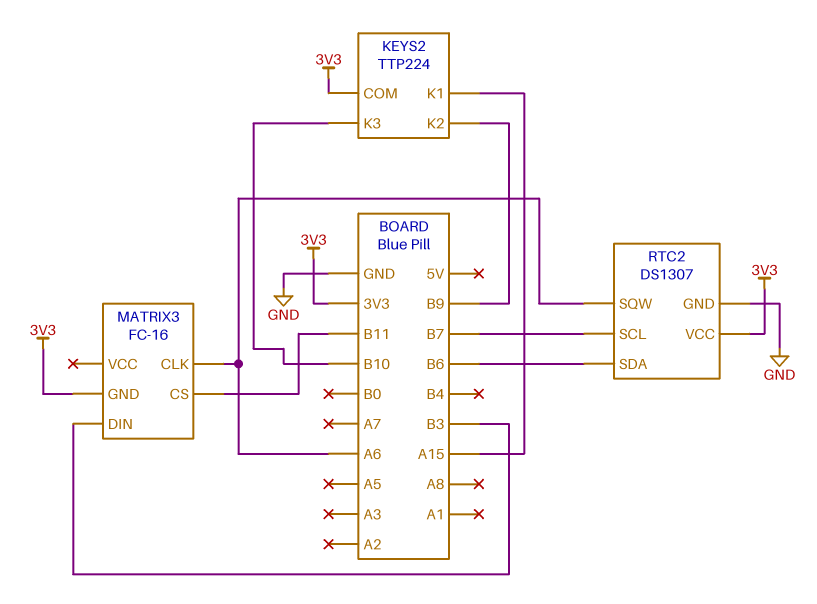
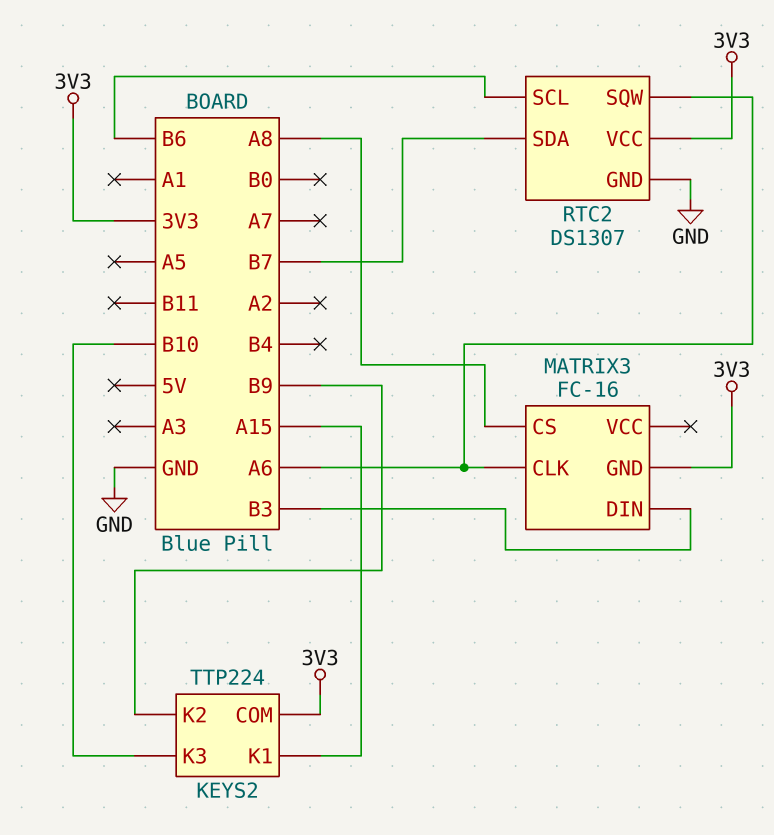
MATRIX3 pin CS: B11 -> A8
RTC2 pin SCL: B7 -> B6
RTC2 pin SDA: B6 -> B7

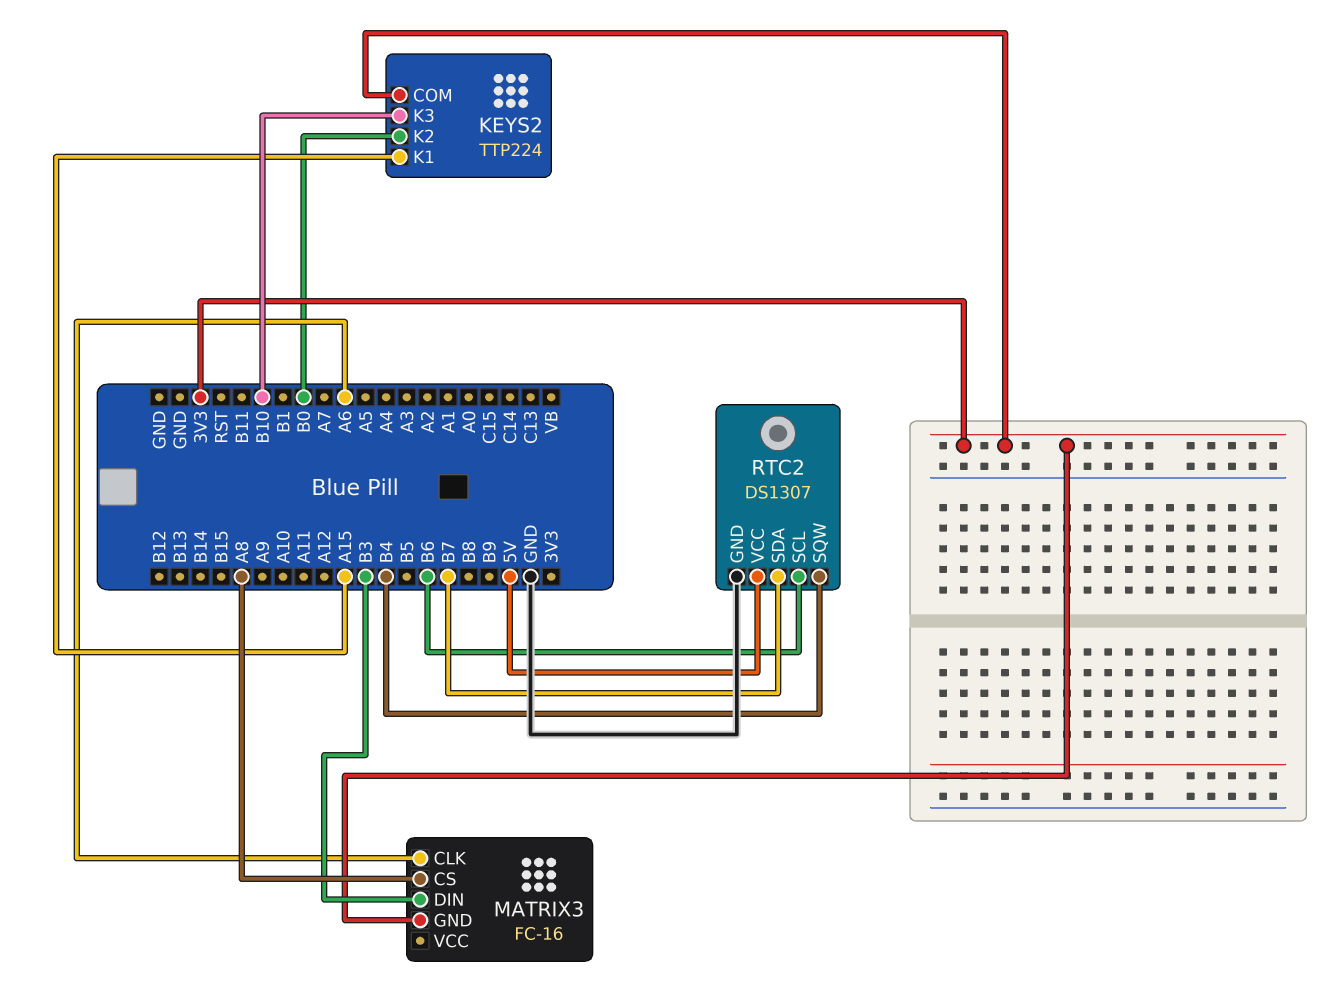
KEYS2 pin K2: B9 -> B0
RTC2 pin SQW: A6 -> B4
RTC2 pin VCC: 3V3 -> 5V

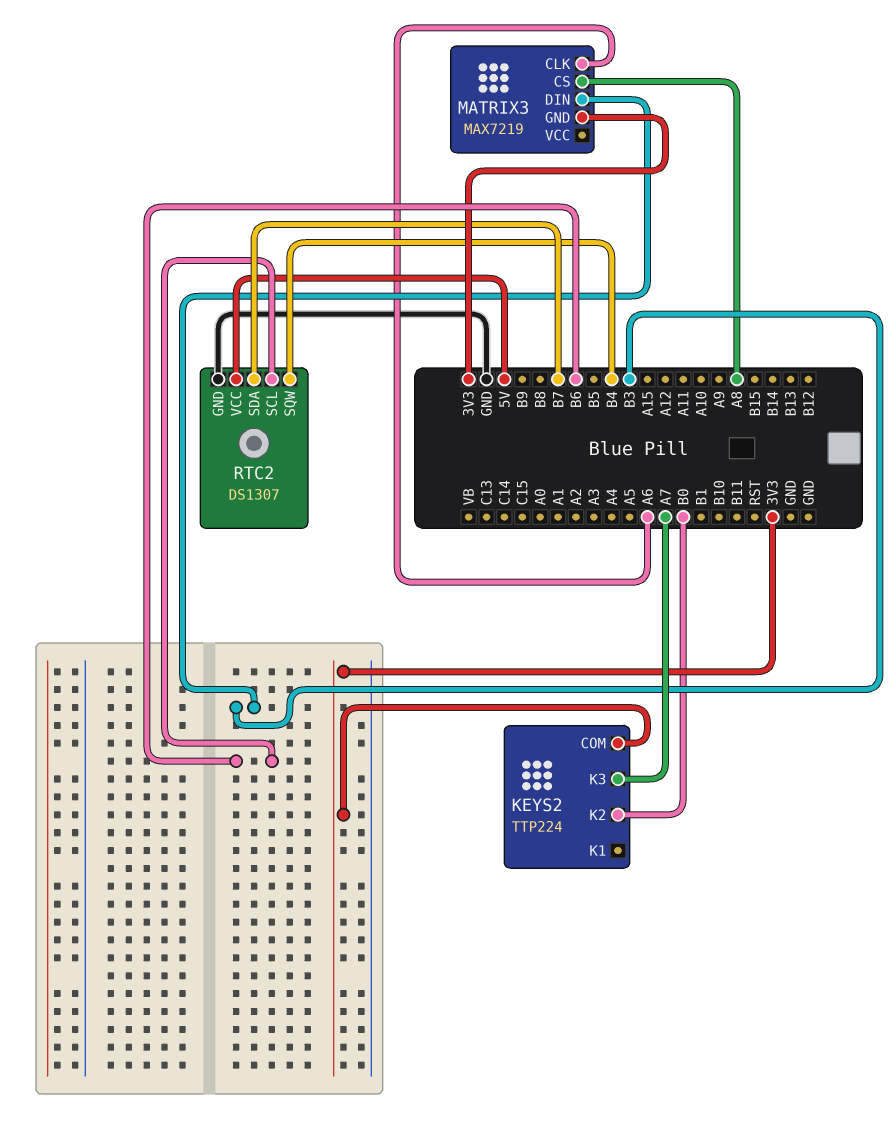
KEYS2 pin K1: A15 -> none
KEYS2 pin K3: B10 -> A7
MATRIX3: FC-16 -> MAX7219

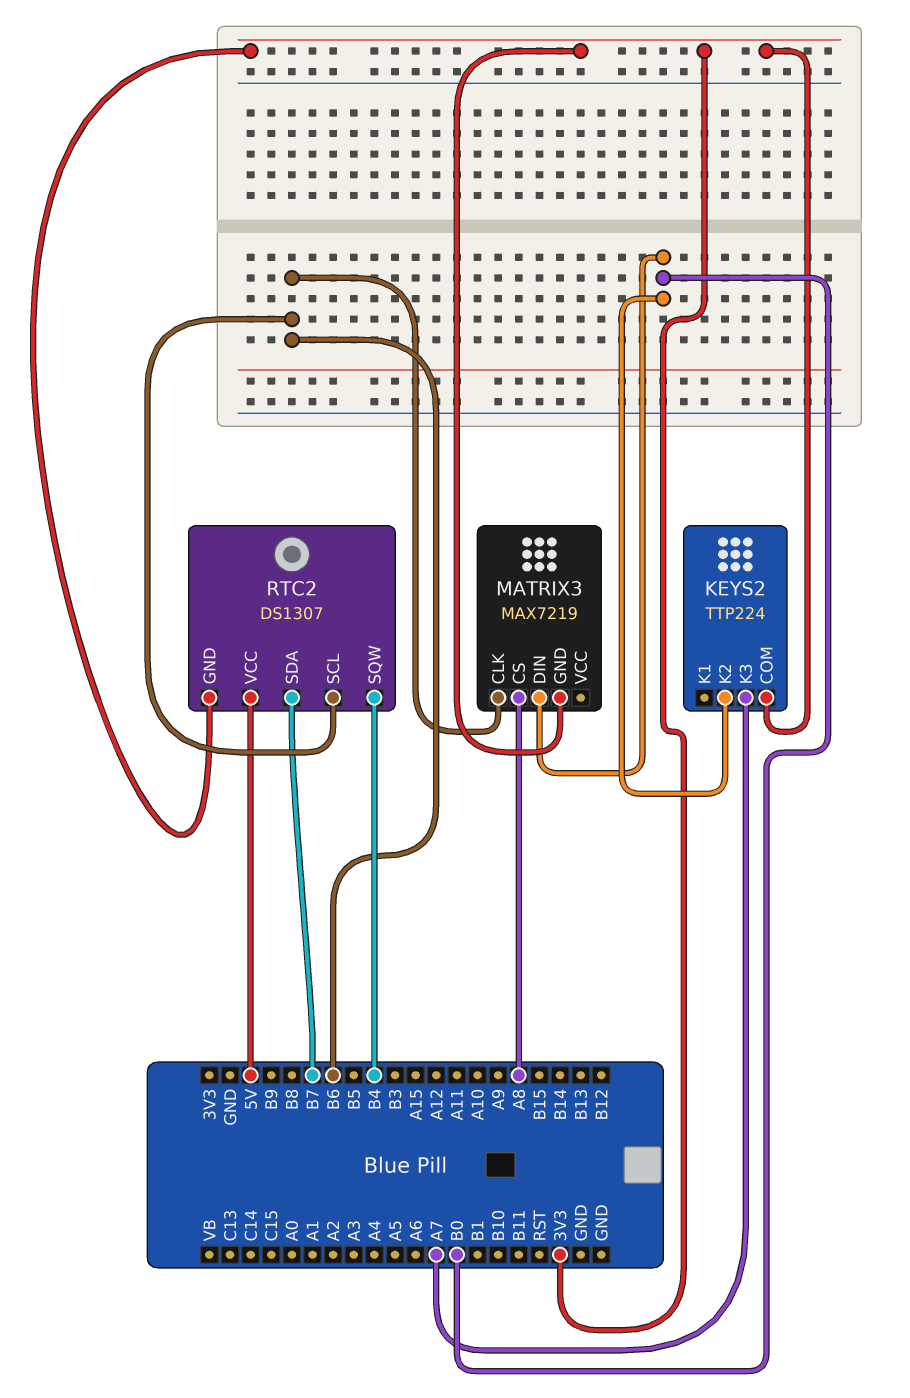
MATRIX3 pin CLK: A6 -> B6
MATRIX3 pin DIN: B3 -> B0
RTC2 pin GND: GND -> 3V3

